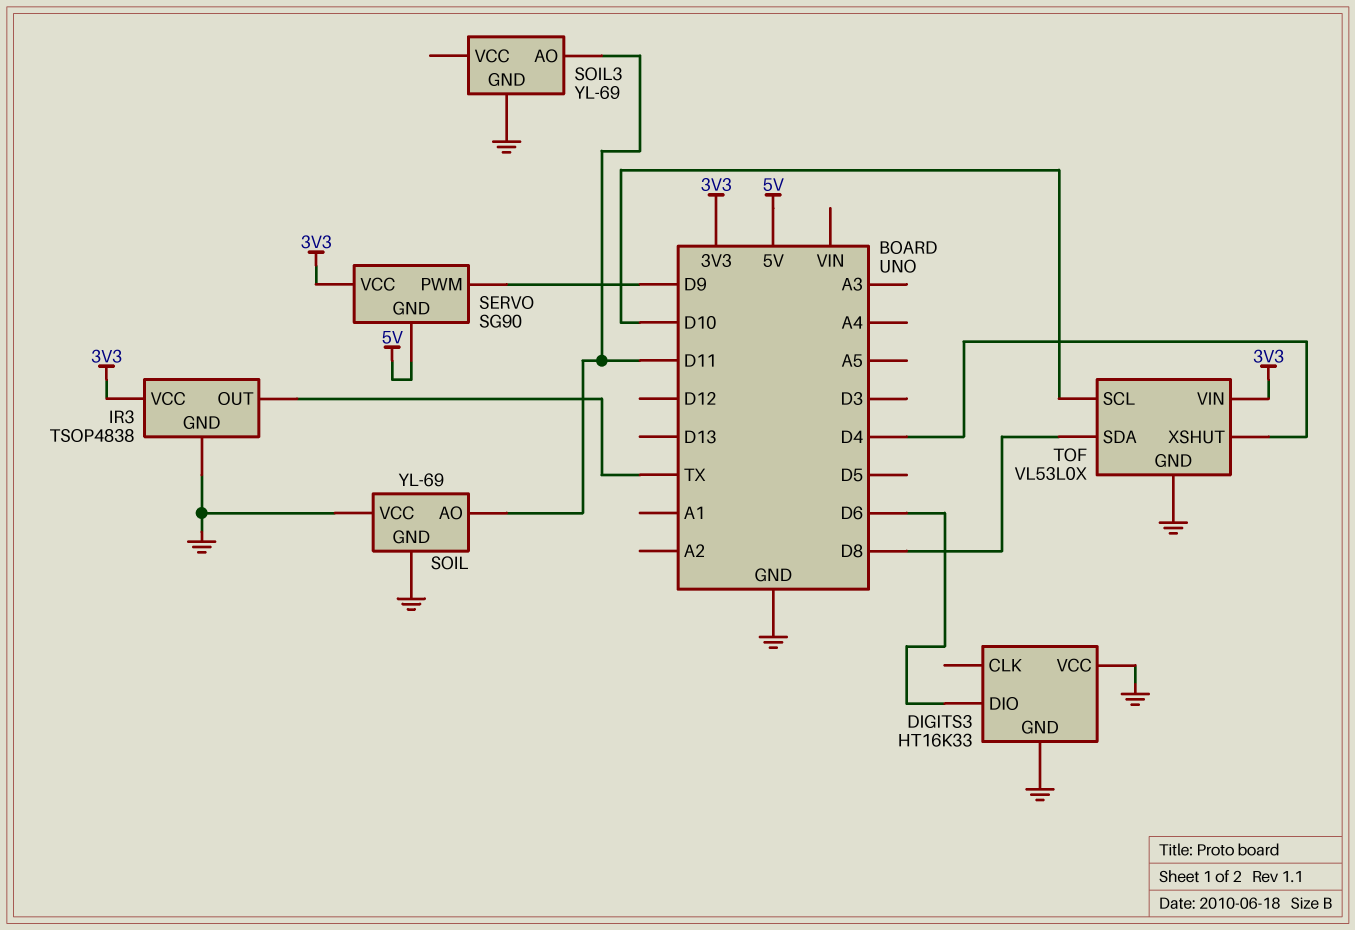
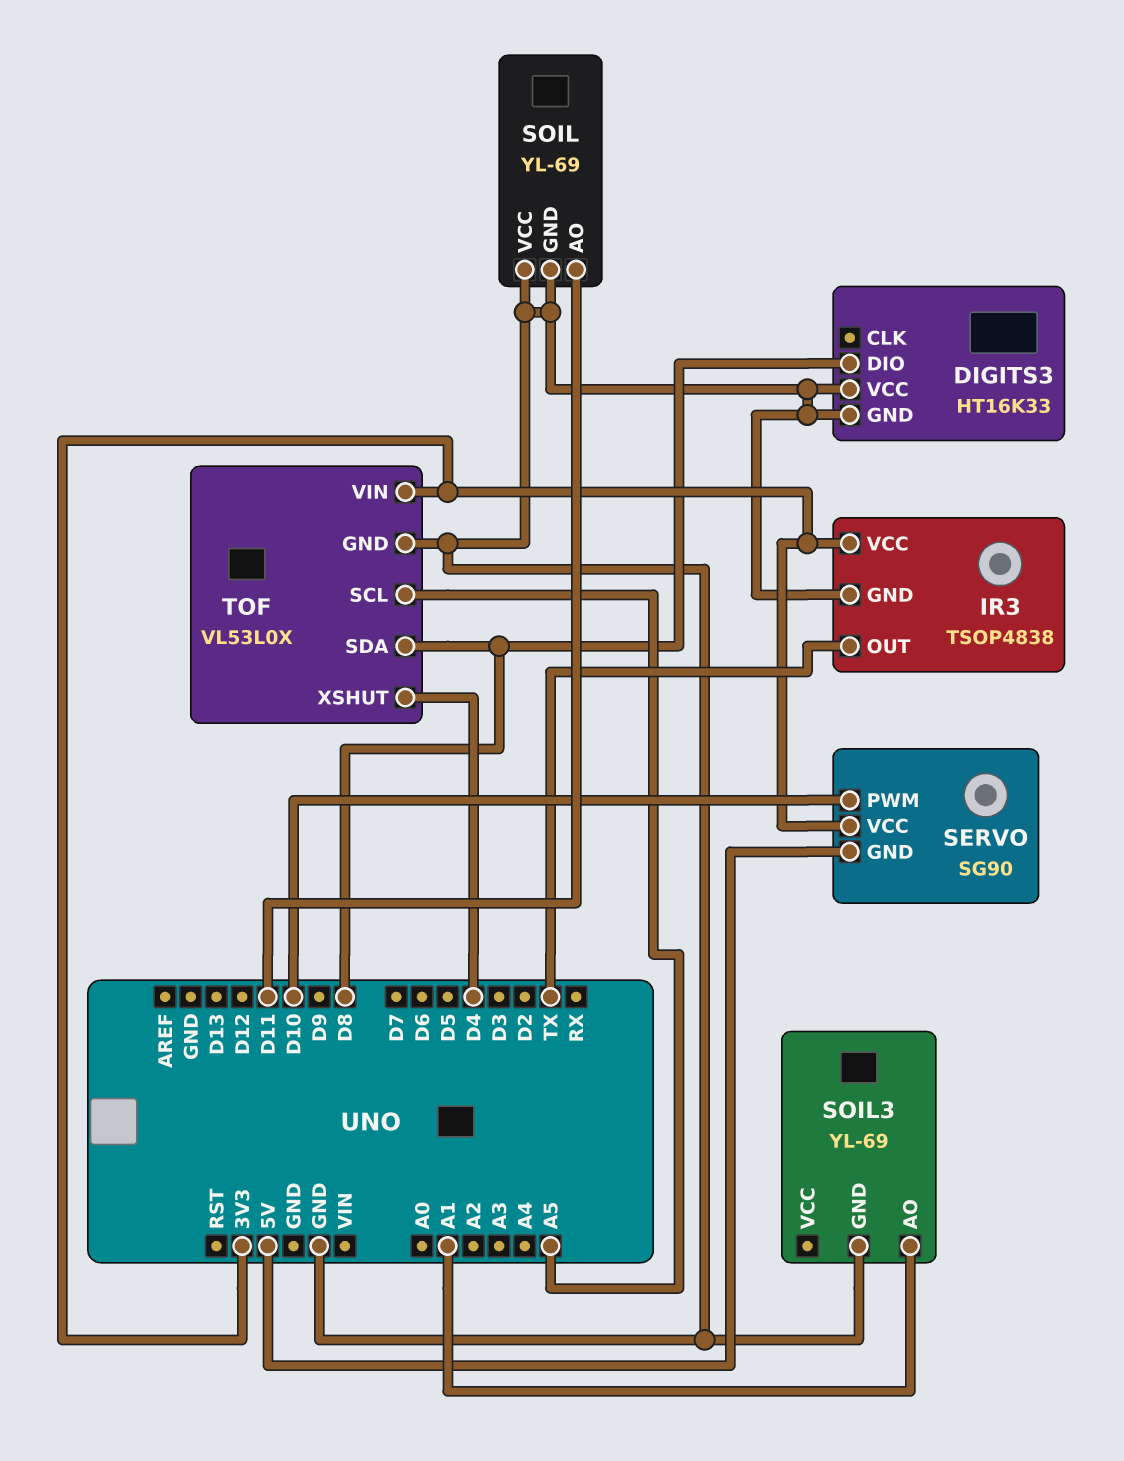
DIGITS3 pin DIO: D6 -> D8
SERVO pin PWM: D9 -> D10
SOIL3 pin AO: D11 -> A1
TOF pin SCL: D10 -> A5

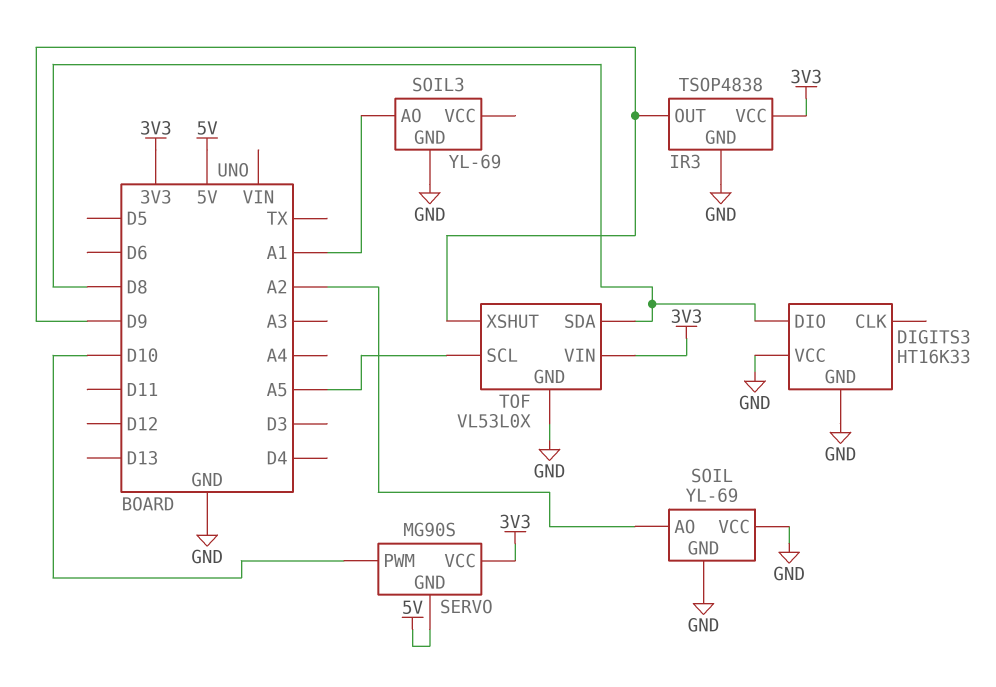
IR3 pin OUT: TX -> D9
SERVO: SG90 -> MG90S
SOIL pin AO: D11 -> A2
TOF pin XSHUT: D4 -> D9

